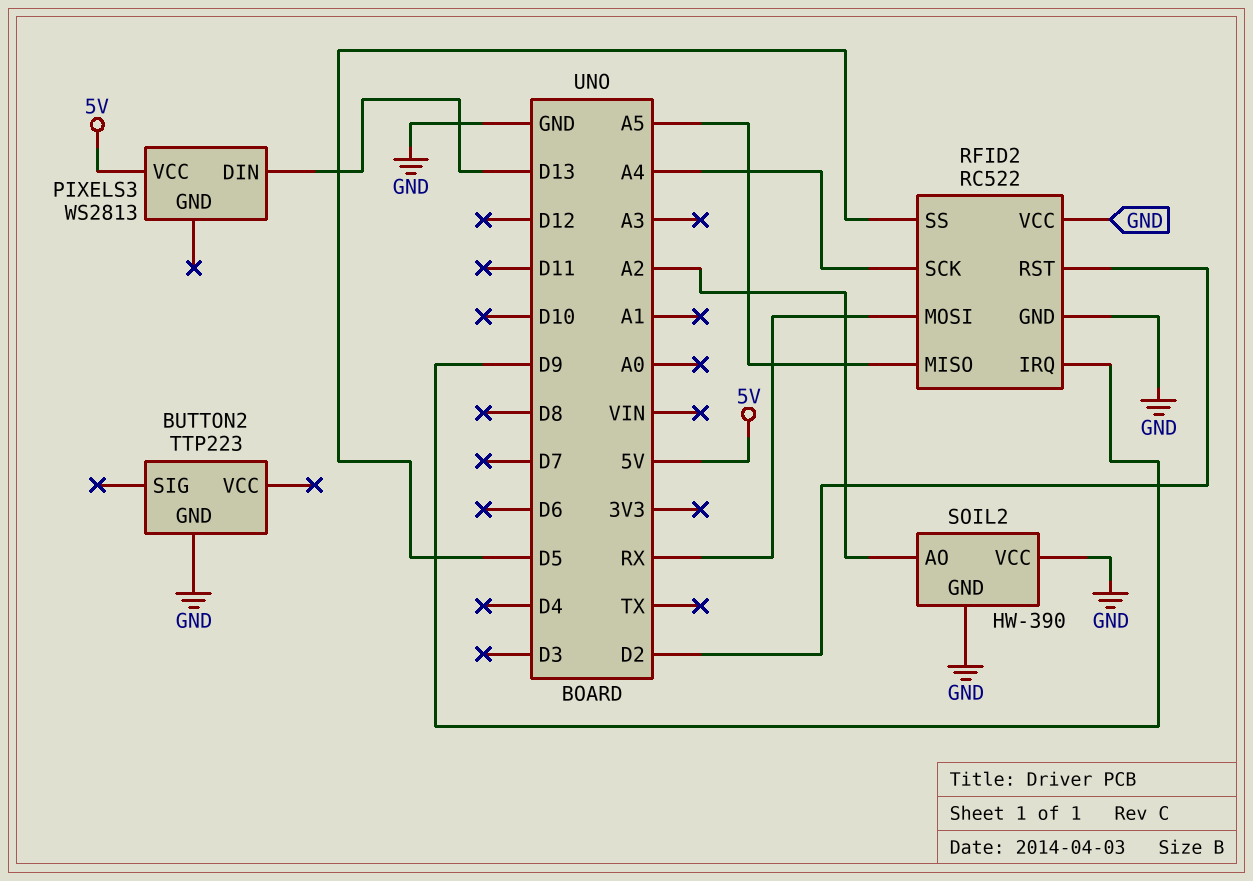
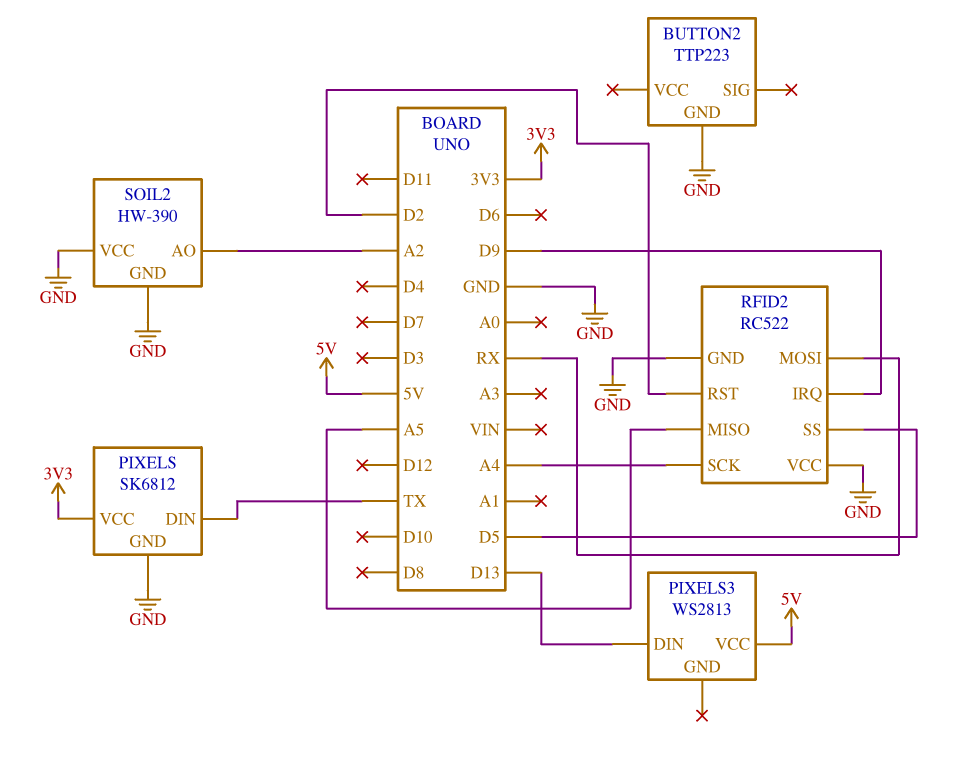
PIXELS: none -> SK6812
PIXELS pin DIN: none -> TX
PIXELS pin GND: none -> GND
PIXELS pin VCC: none -> 3V3

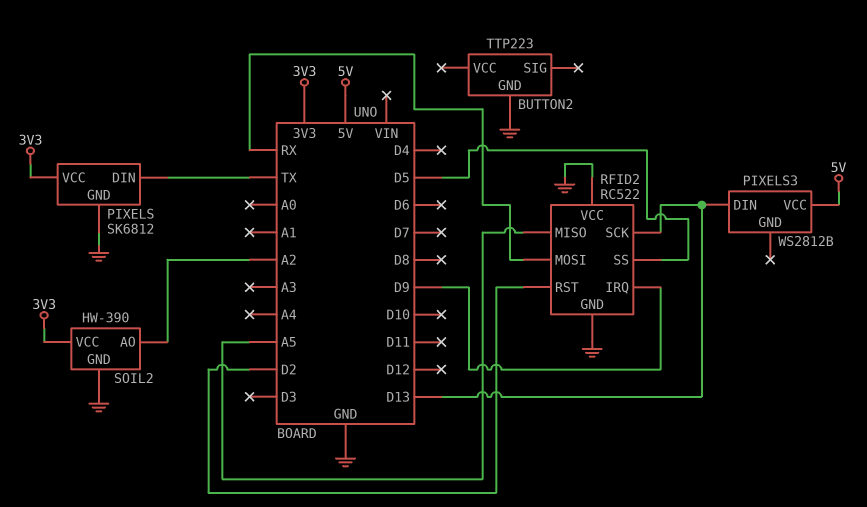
PIXELS3: WS2813 -> WS2812B
RFID2 pin SCK: A4 -> D13
SOIL2 pin VCC: GND -> 3V3

